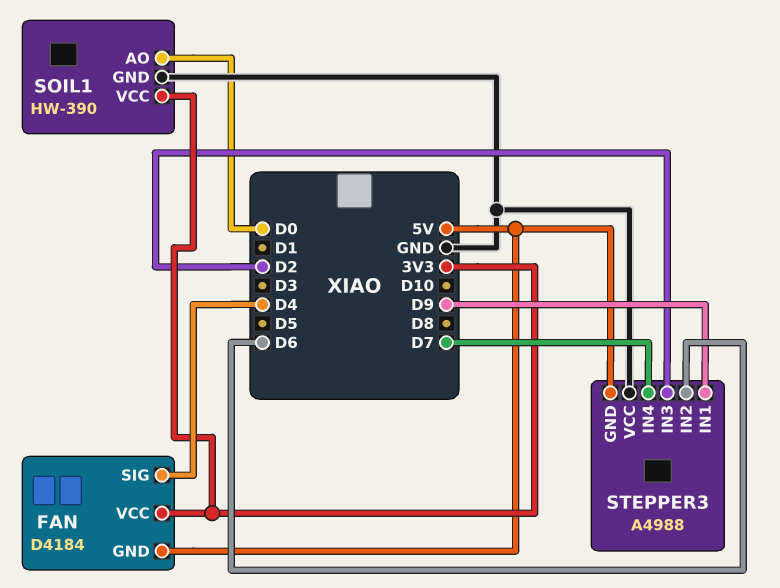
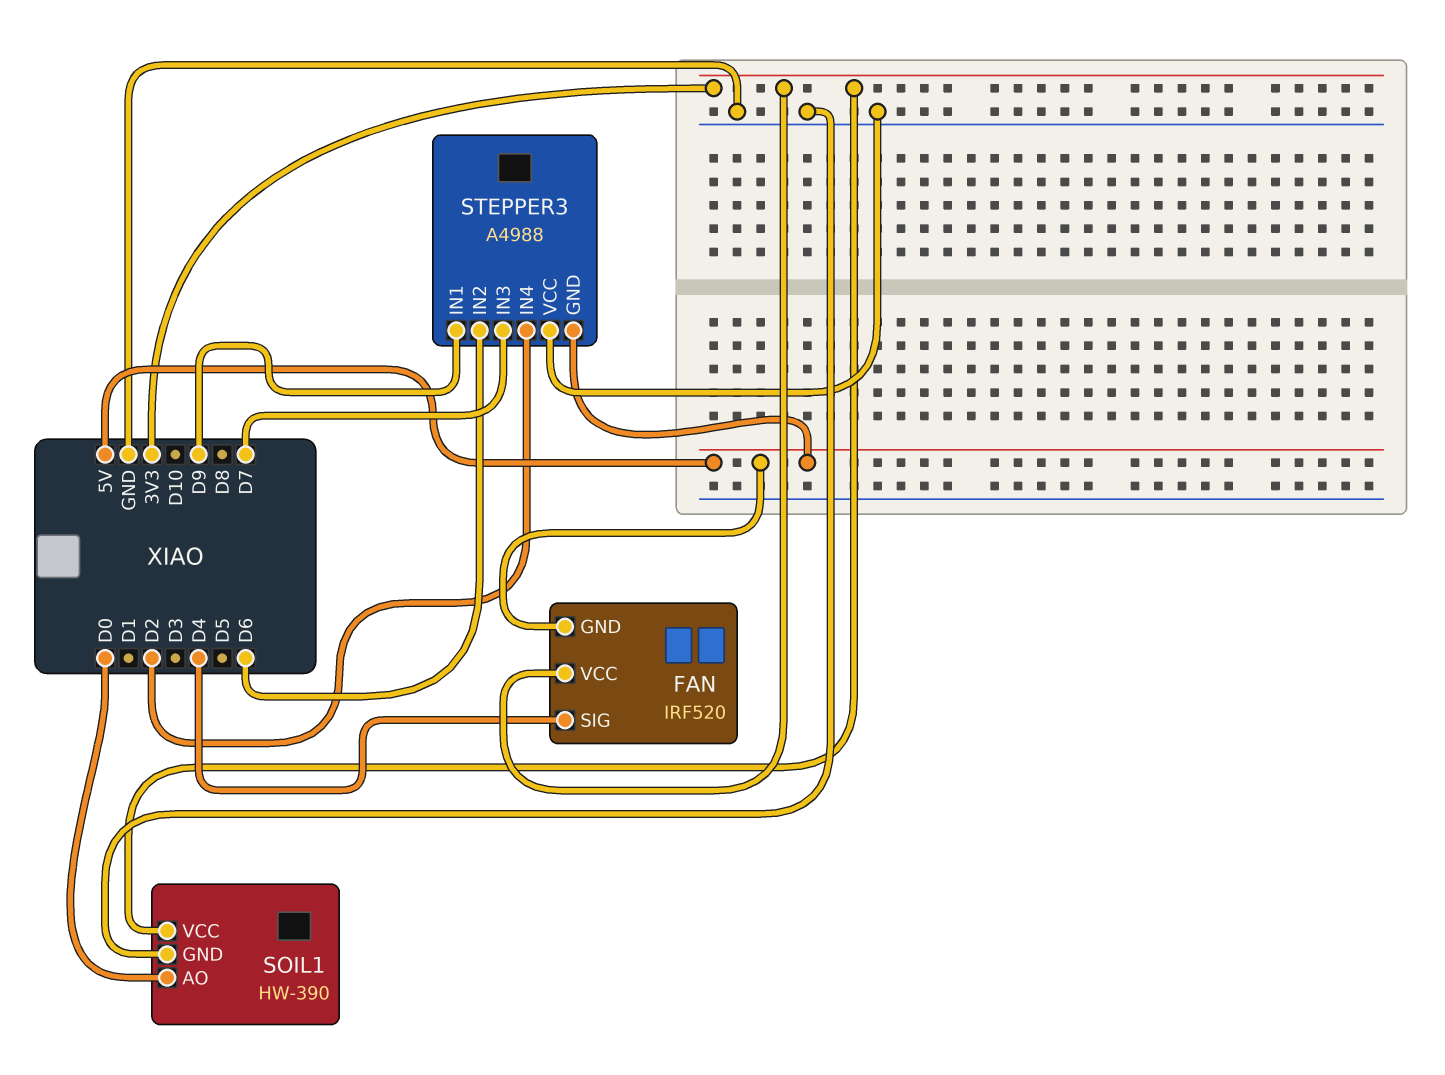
FAN: D4184 -> IRF520
STEPPER3 pin IN3: D2 -> D7
STEPPER3 pin IN4: D7 -> D2

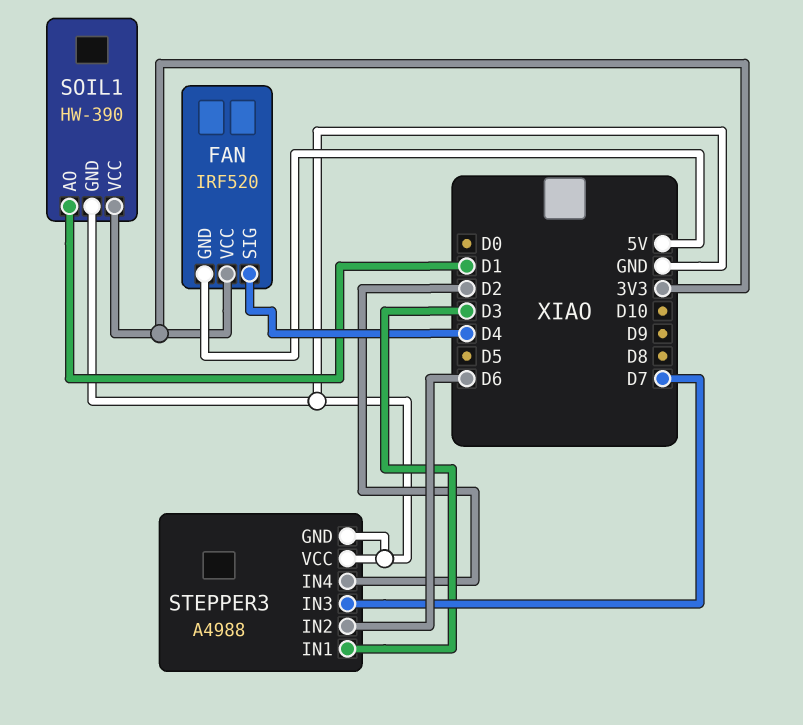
SOIL1 pin AO: D0 -> D1
STEPPER3 pin GND: 5V -> GND
STEPPER3 pin IN1: D9 -> D3

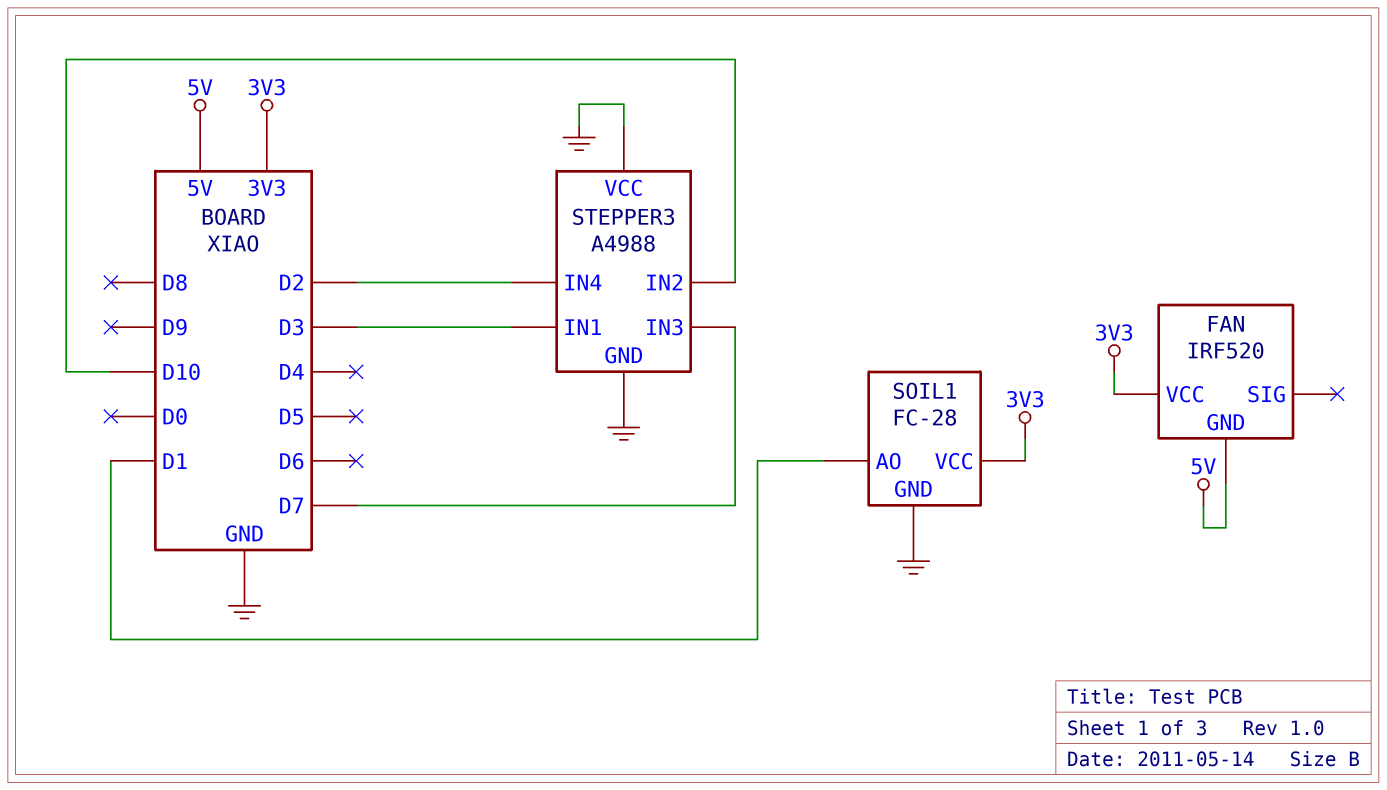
FAN pin SIG: D4 -> none
SOIL1: HW-390 -> FC-28
STEPPER3 pin IN2: D6 -> D10

